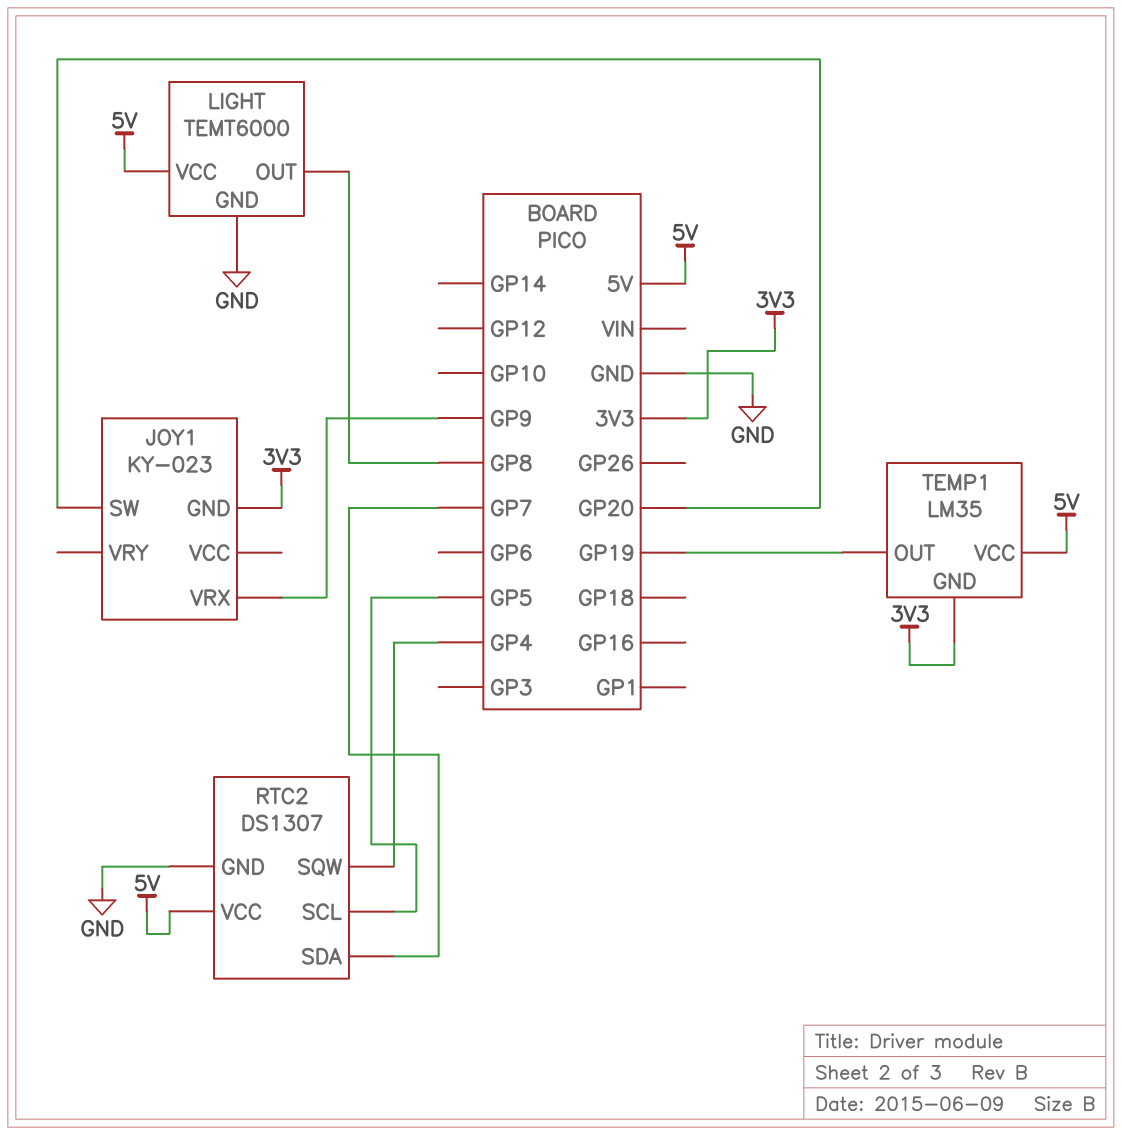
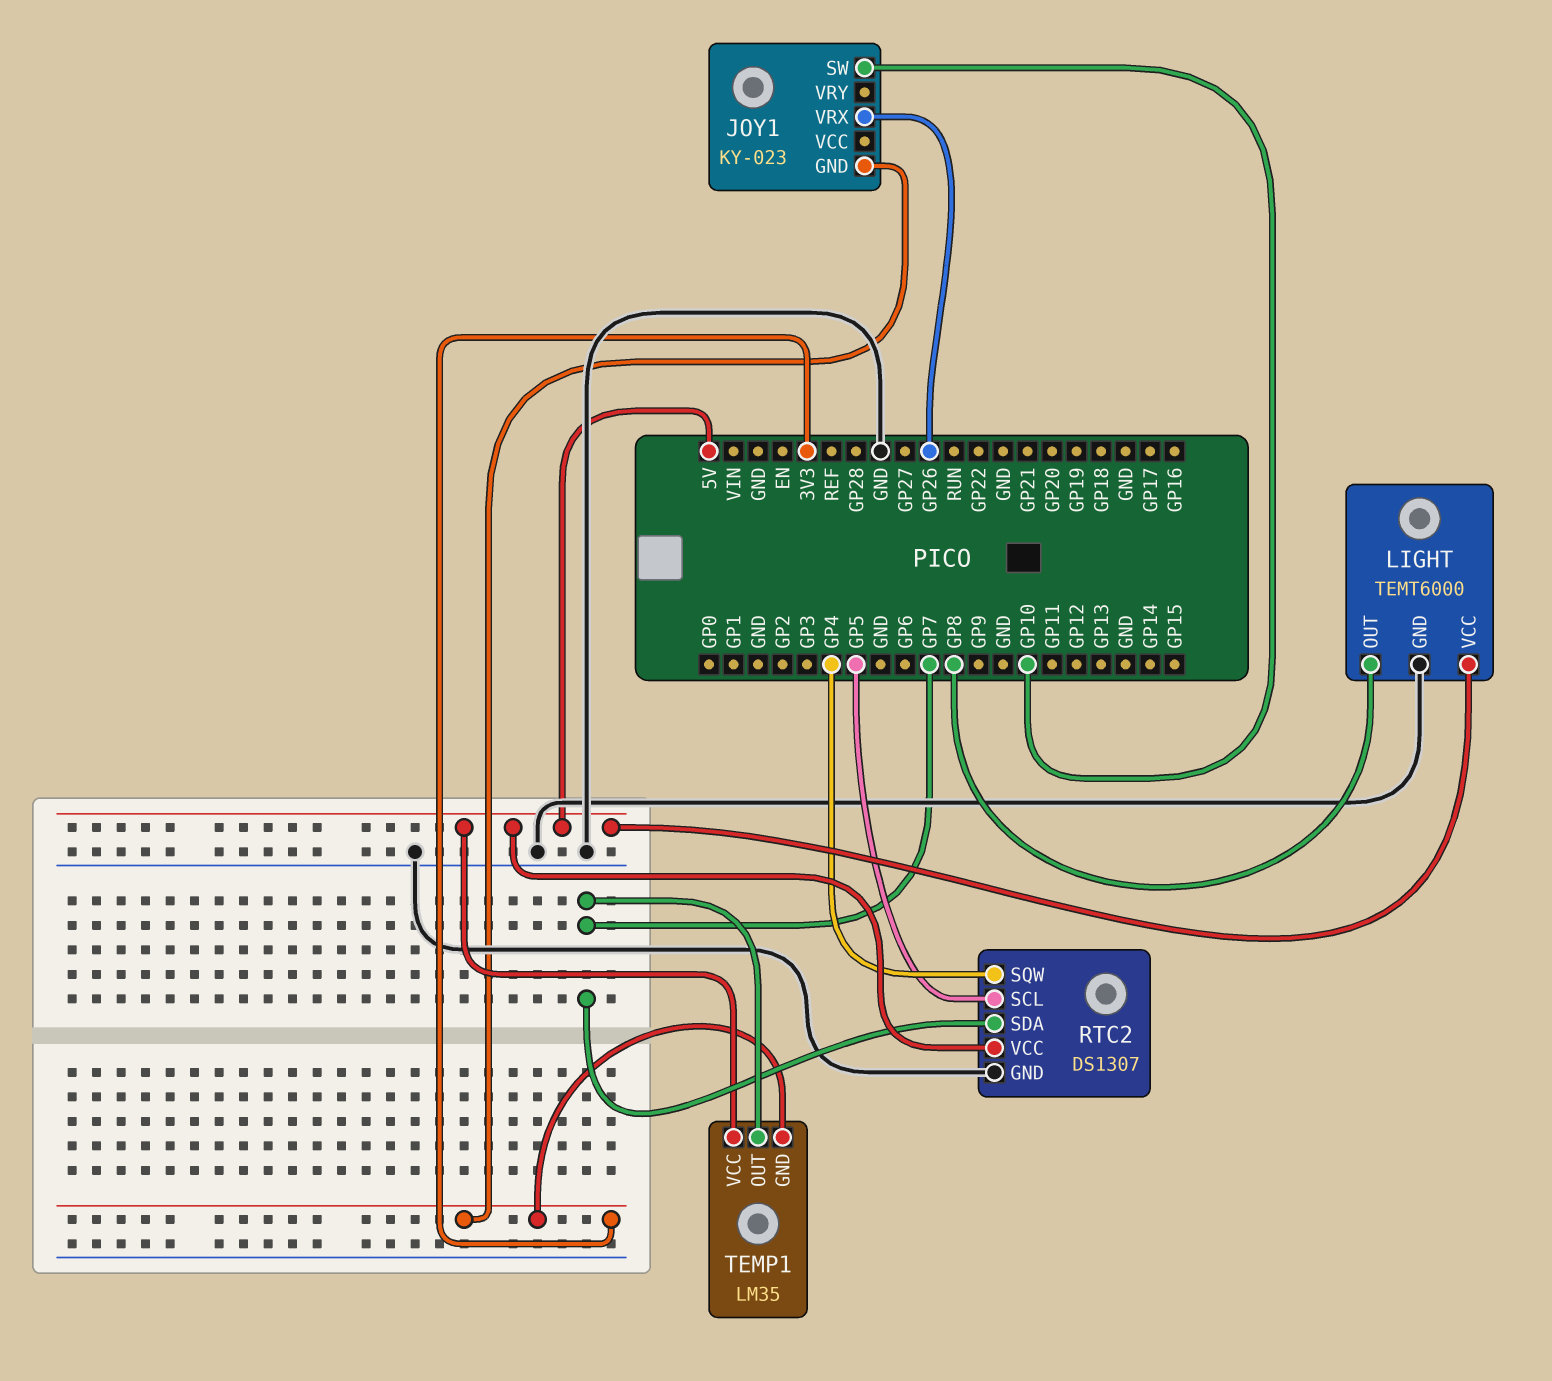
JOY1 pin SW: GP20 -> GP10
JOY1 pin VRX: GP9 -> GP26
TEMP1 pin OUT: GP19 -> GP7

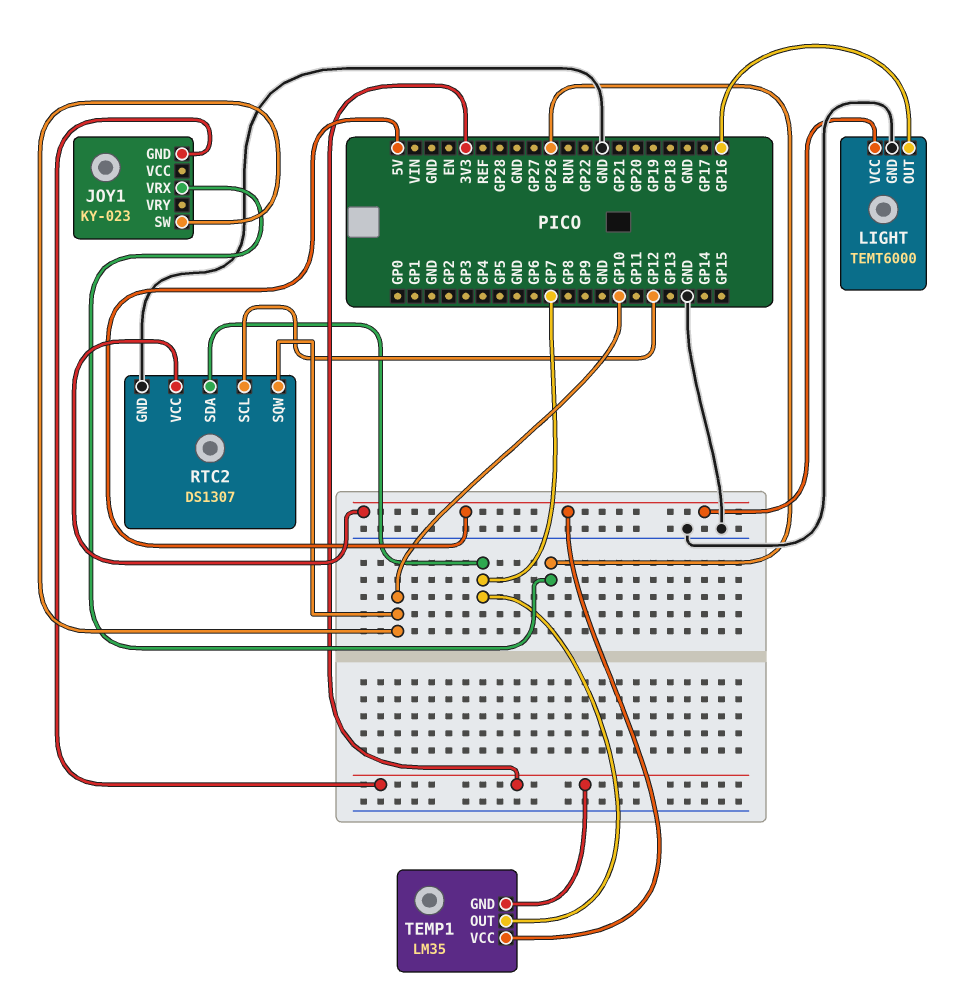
LIGHT pin OUT: GP8 -> GP16
RTC2 pin SCL: GP5 -> GP12
RTC2 pin SQW: GP4 -> GP10

